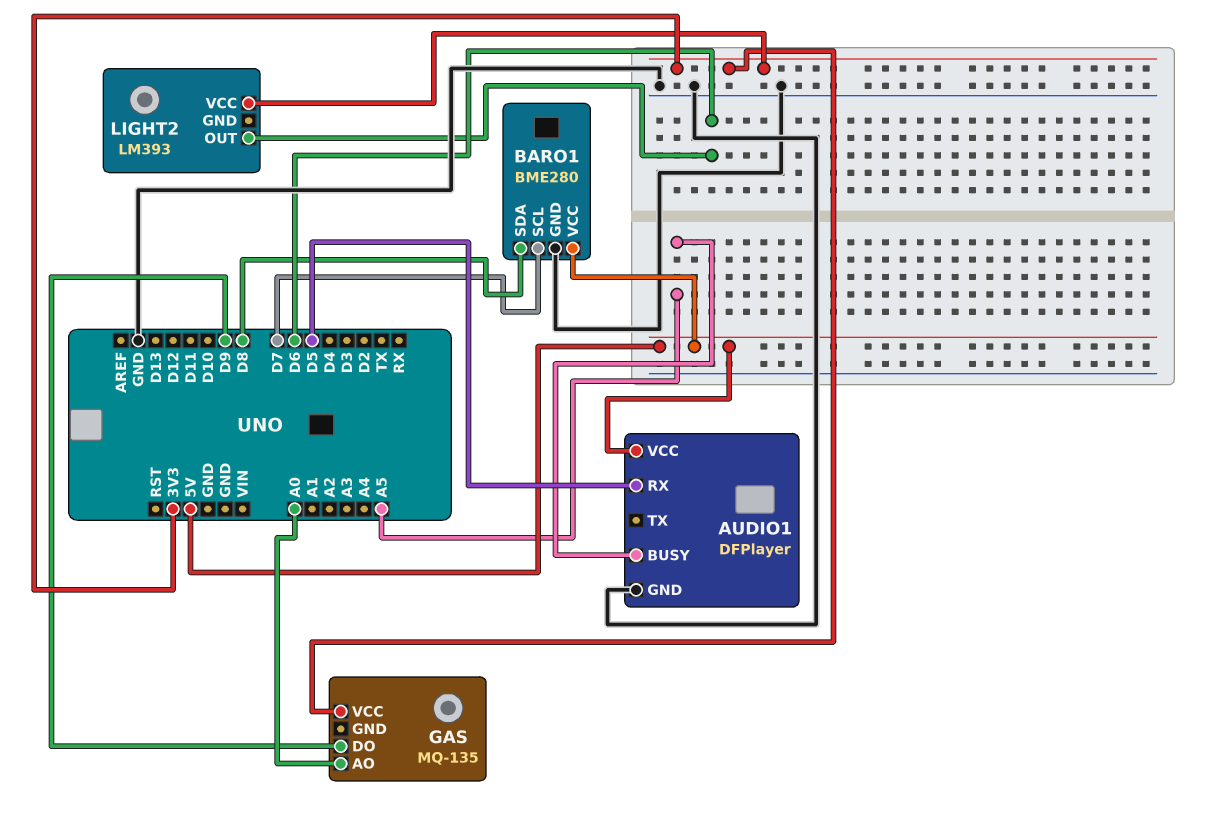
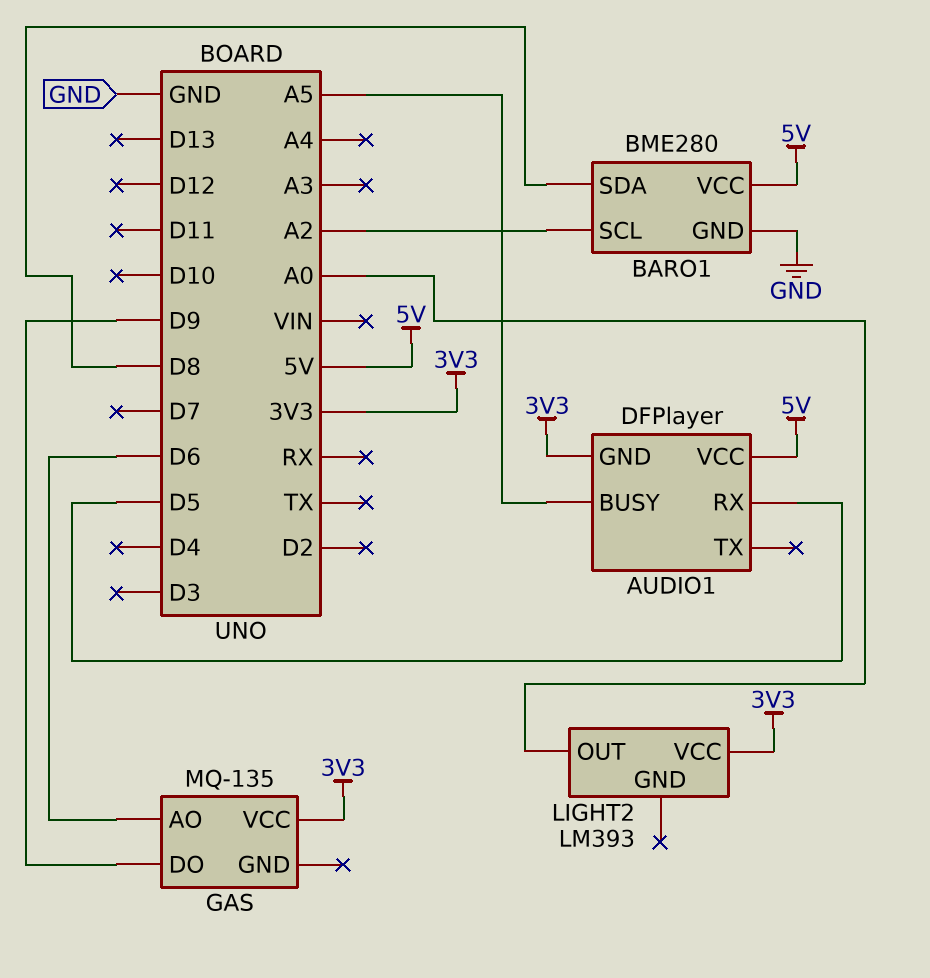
AUDIO1 pin GND: GND -> 3V3
BARO1 pin SCL: D7 -> A2
GAS pin AO: A0 -> D6
LIGHT2 pin OUT: D6 -> A0

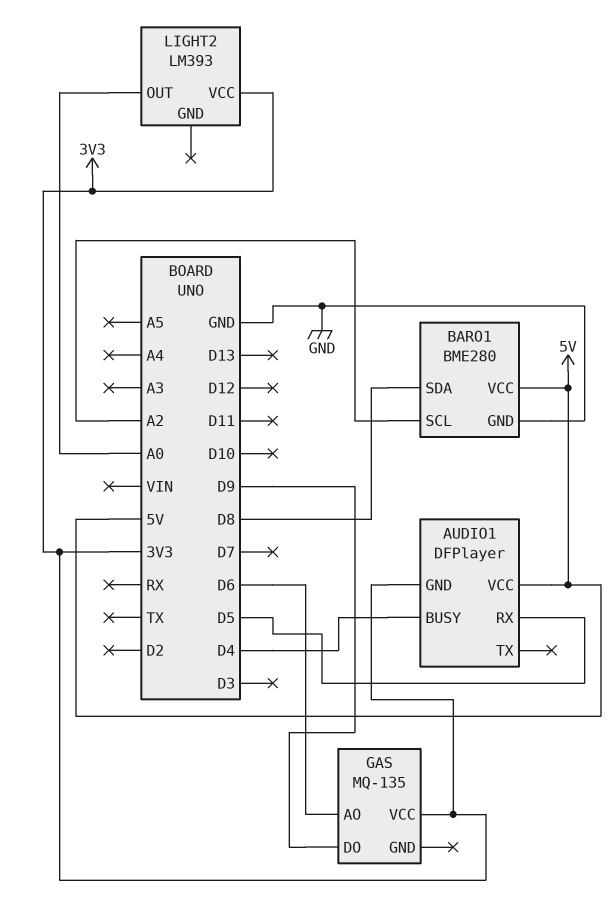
AUDIO1 pin BUSY: A5 -> D4

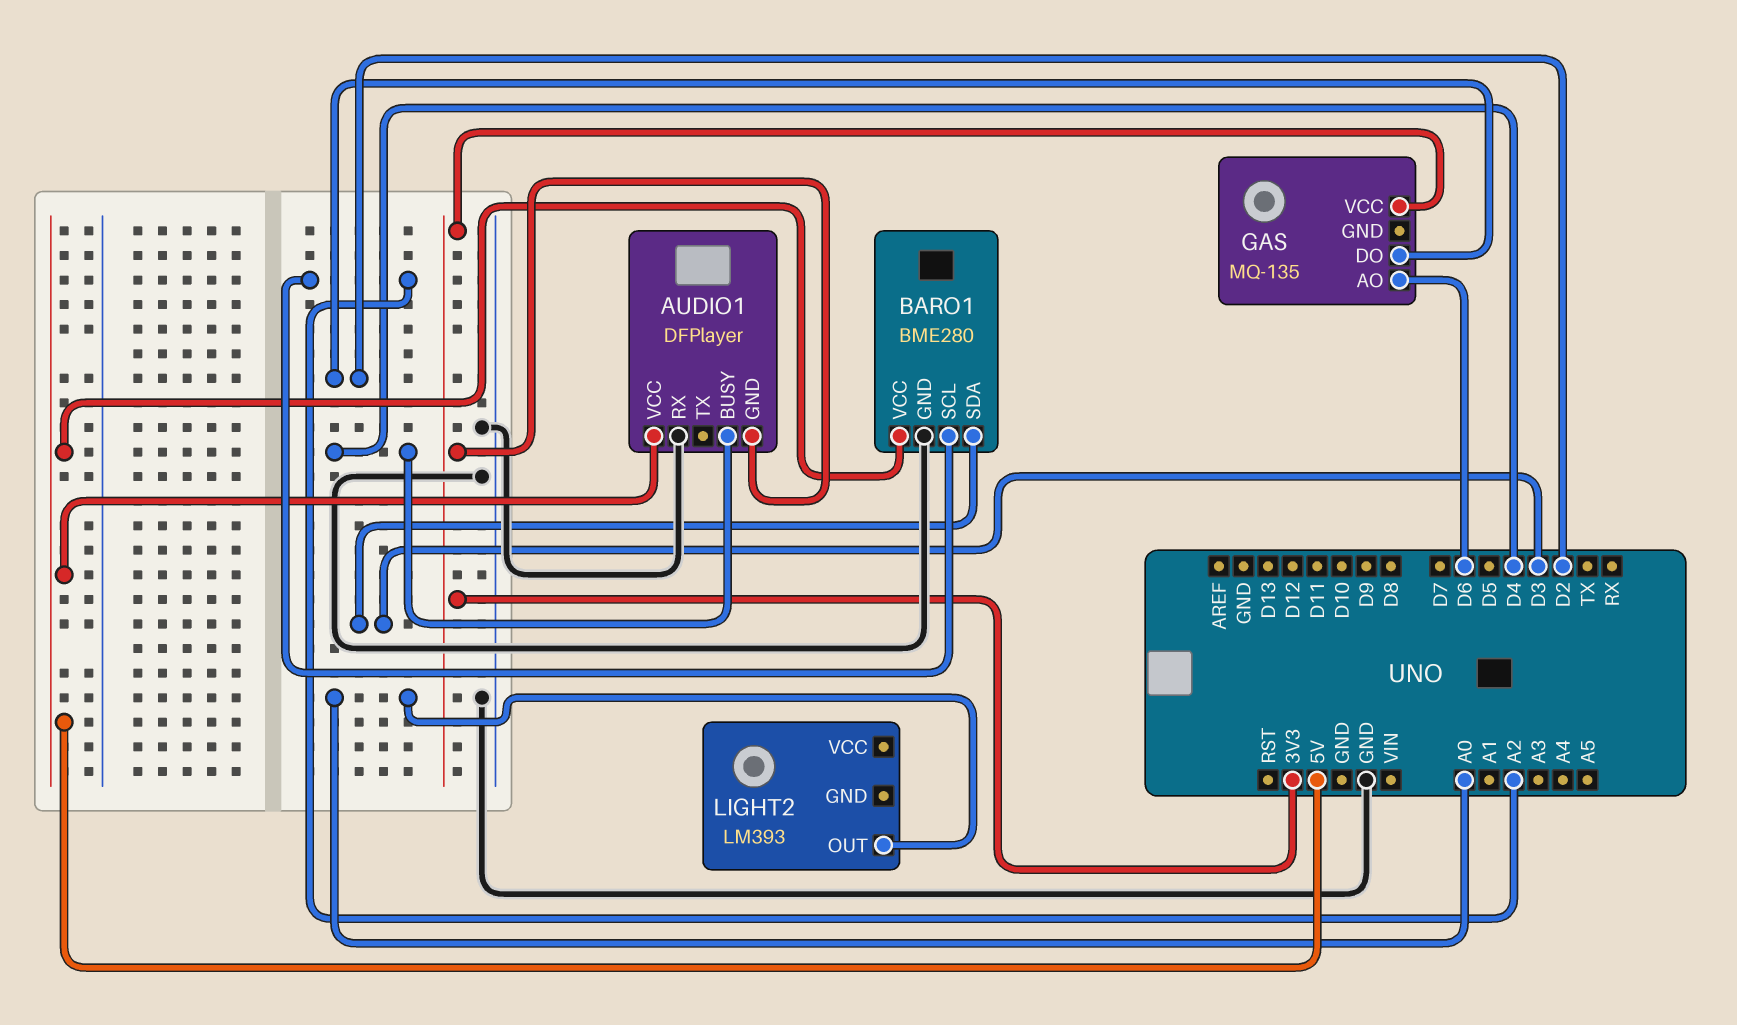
AUDIO1 pin RX: D5 -> GND
BARO1 pin SDA: D8 -> D3
GAS pin DO: D9 -> D2
LIGHT2 pin VCC: 3V3 -> none

